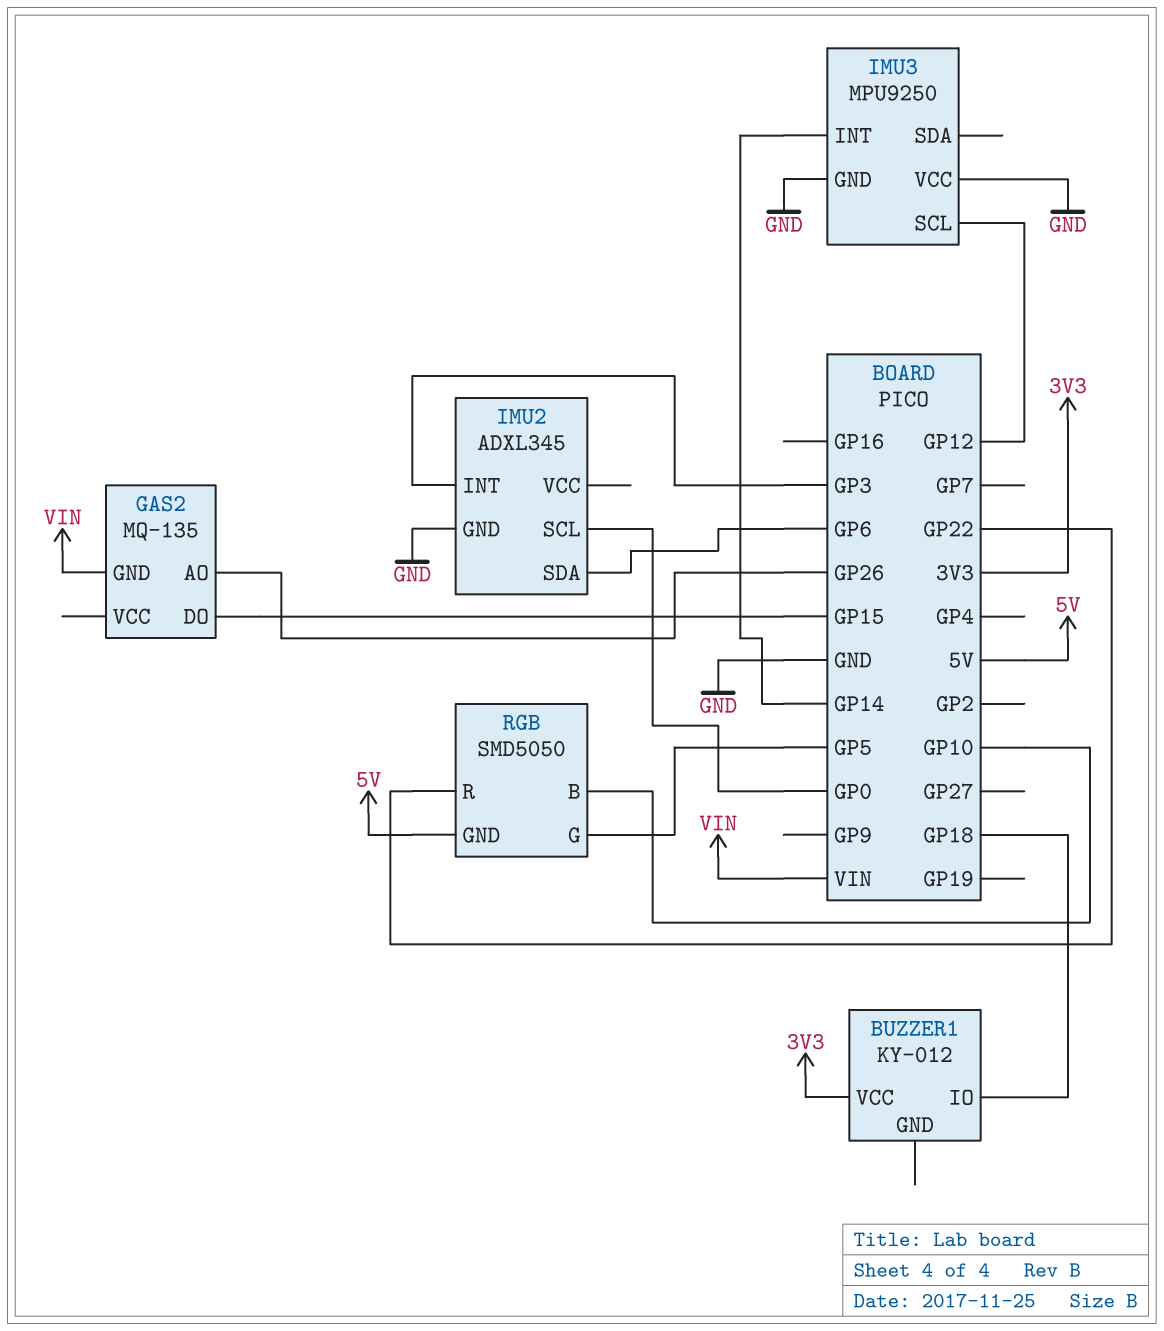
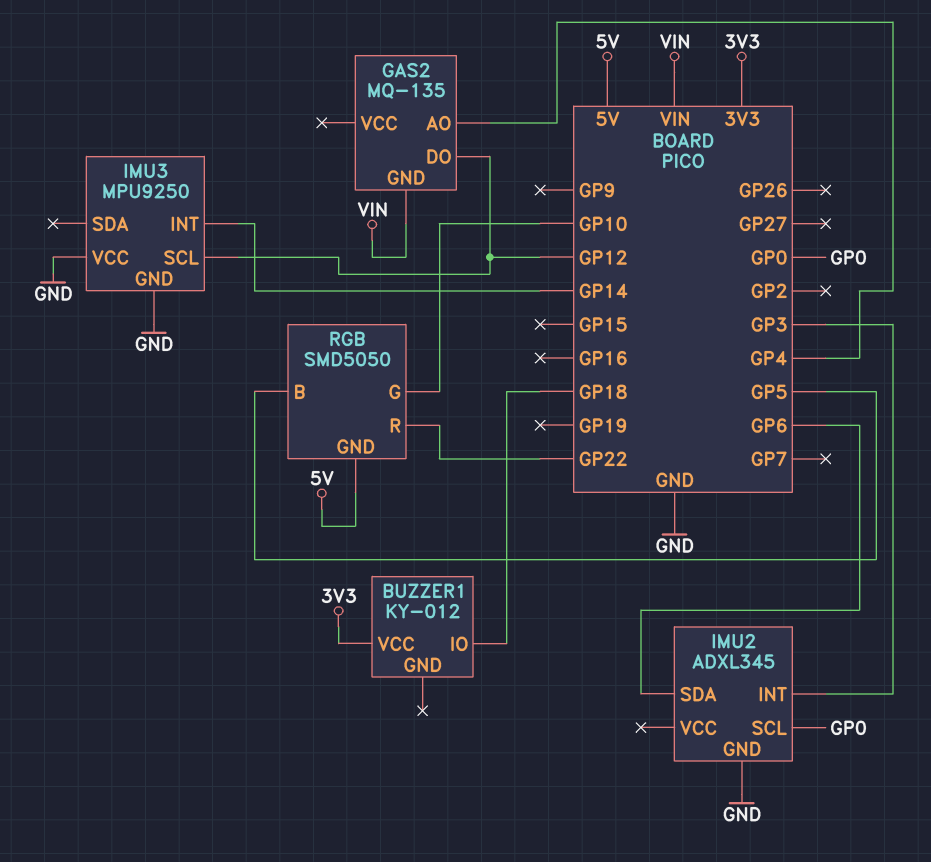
GAS2 pin AO: GP26 -> GP4
GAS2 pin DO: GP15 -> GP12
RGB pin B: GP10 -> GP5
RGB pin G: GP5 -> GP10

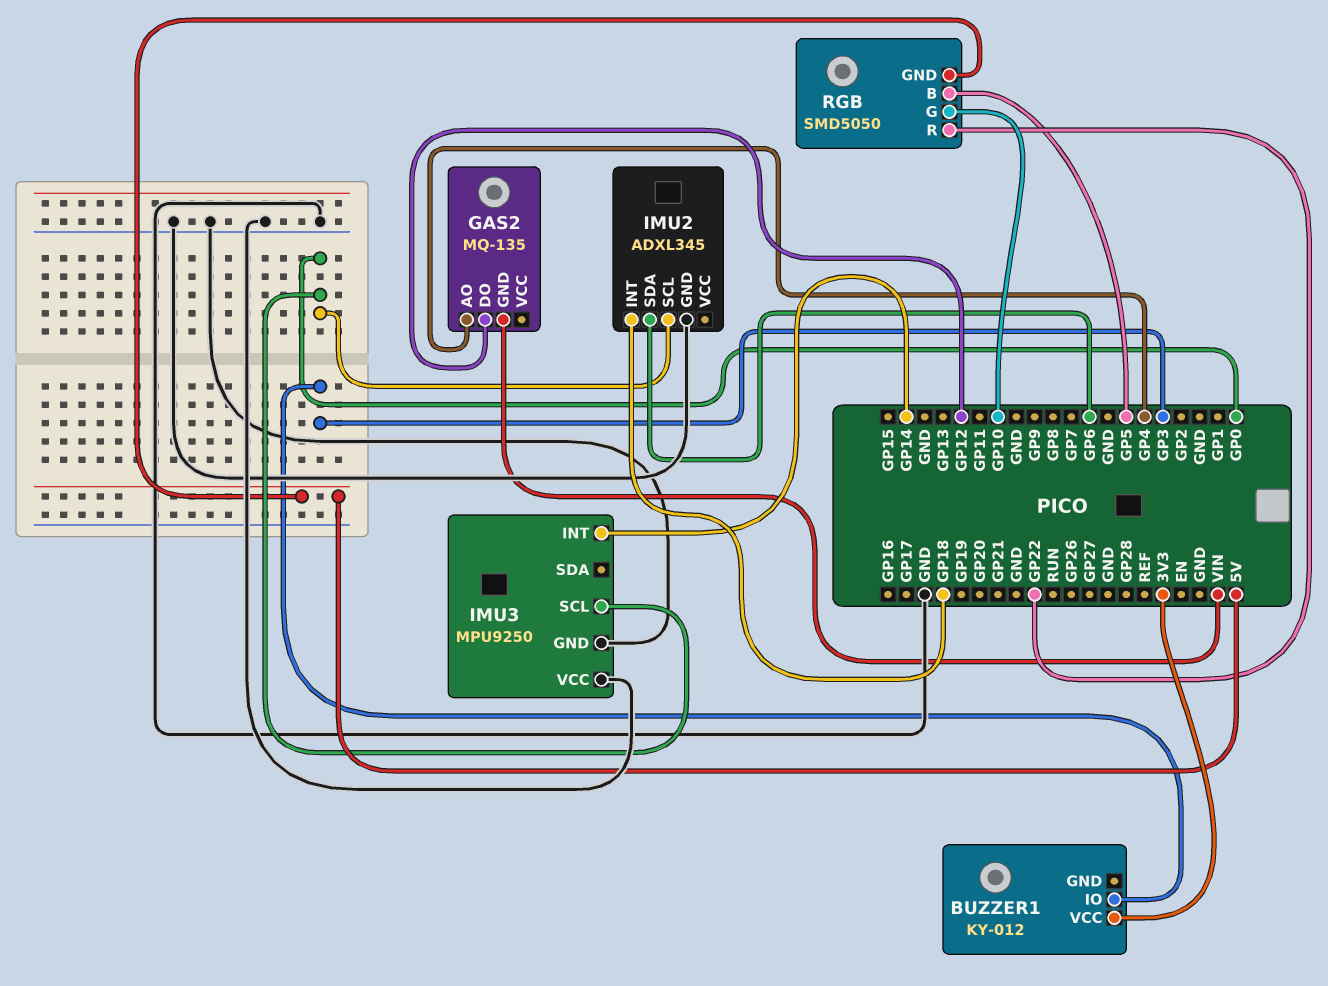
BUZZER1 pin IO: GP18 -> GP3
IMU2 pin INT: GP3 -> GP18
IMU3 pin SCL: GP12 -> GP0

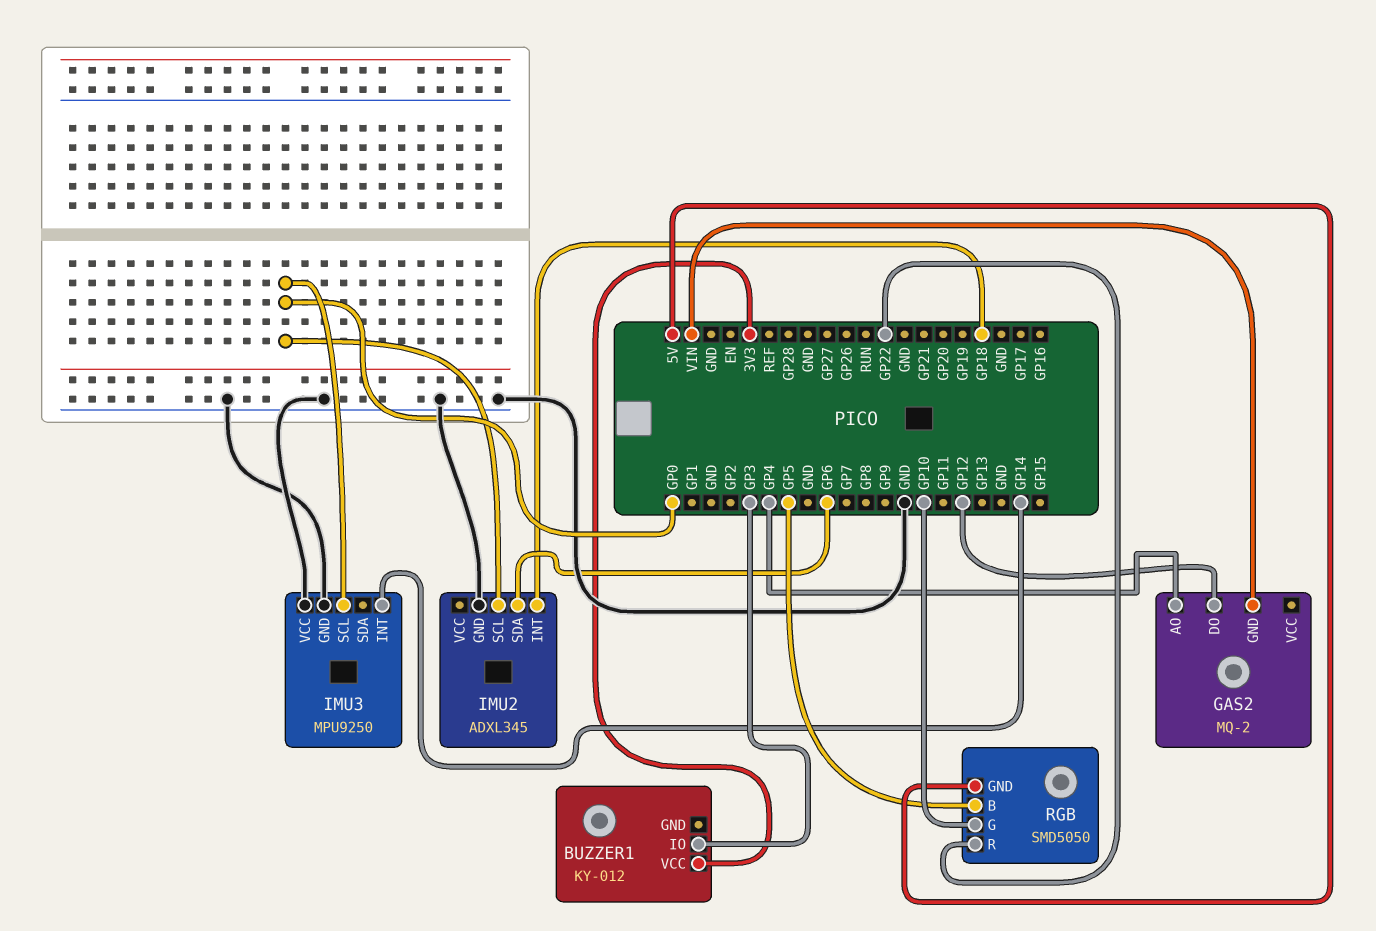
GAS2: MQ-135 -> MQ-2

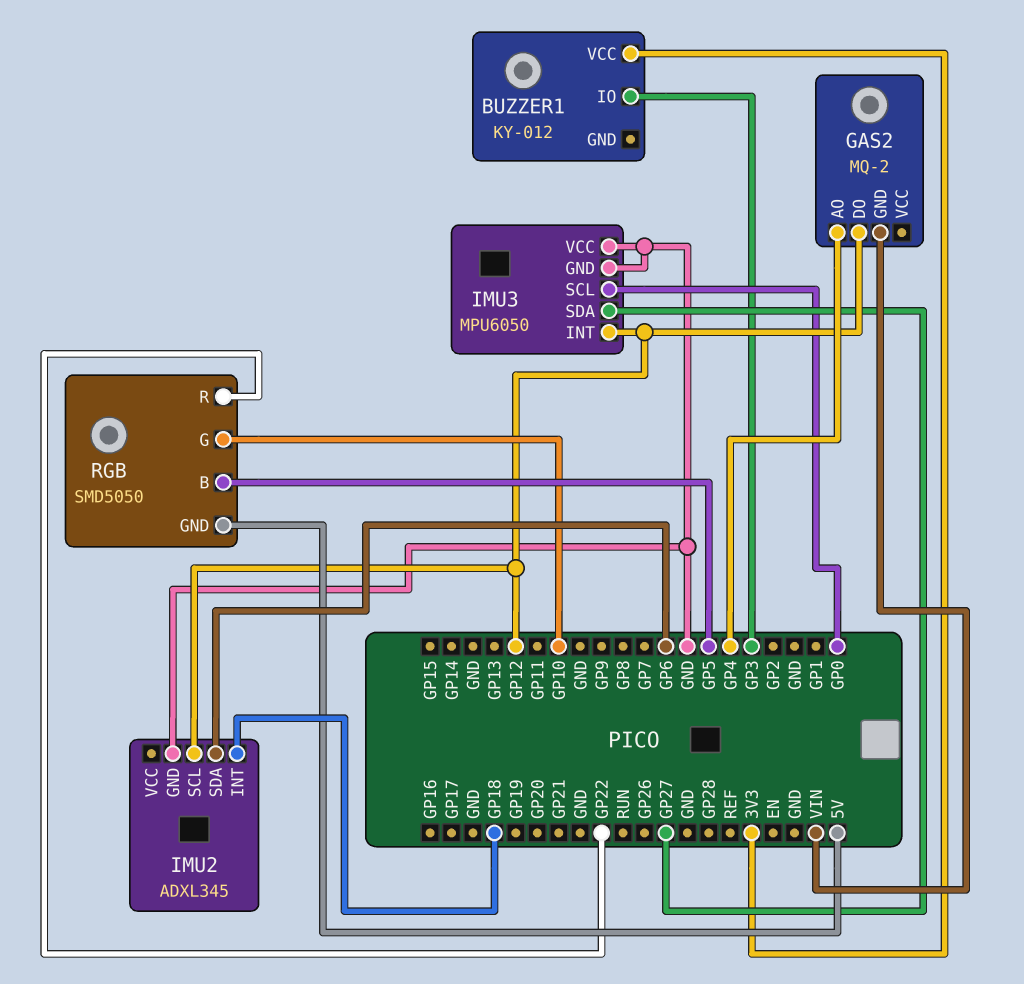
IMU2 pin SCL: GP0 -> GP12
IMU3: MPU9250 -> MPU6050
IMU3 pin INT: GP14 -> GP12
IMU3 pin SDA: none -> GP27

